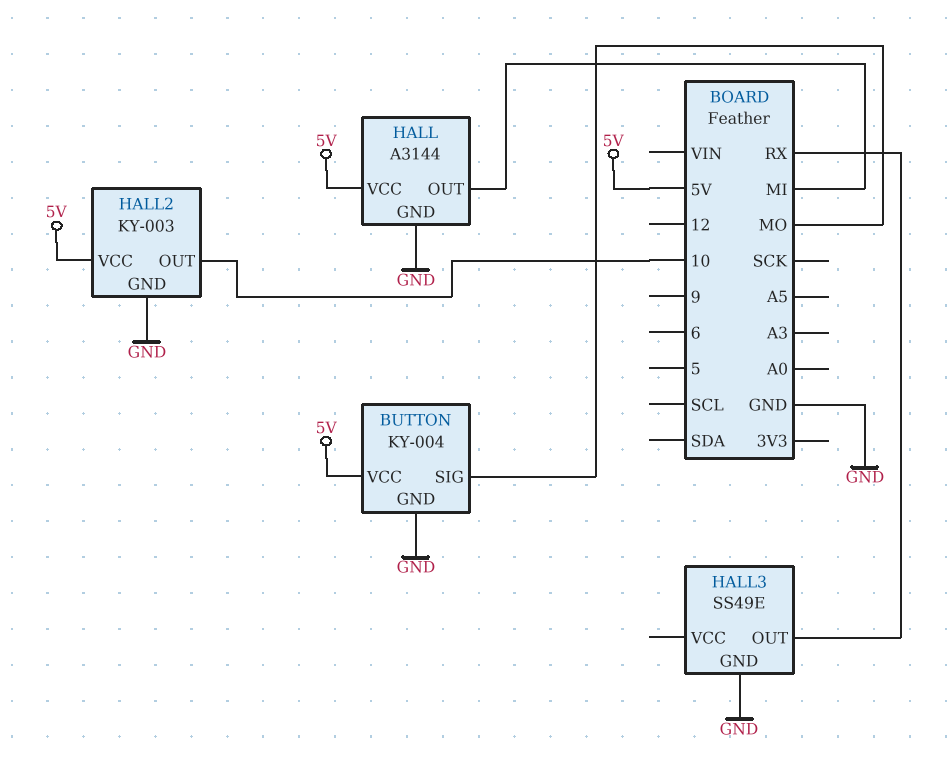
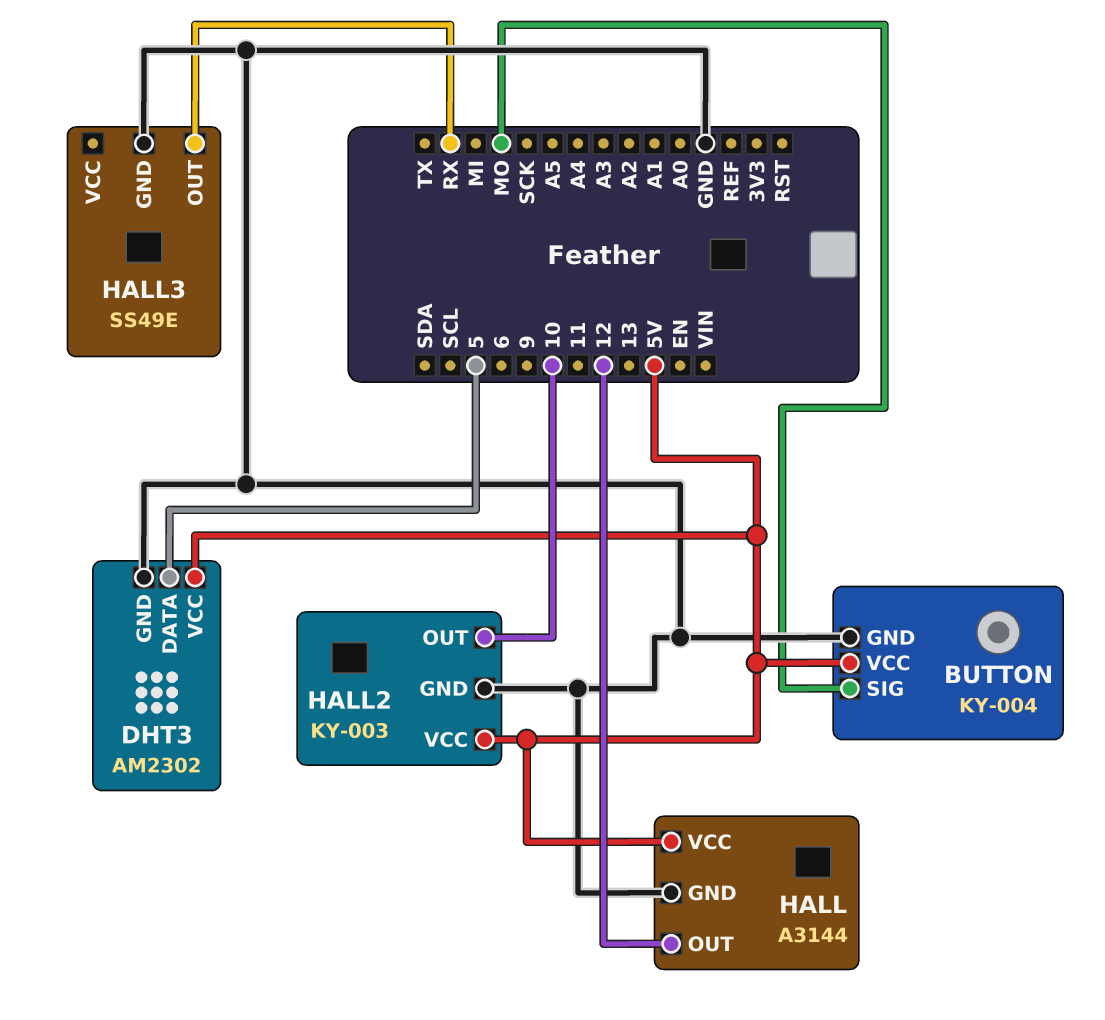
DHT3: none -> AM2302
DHT3 pin DATA: none -> 5
DHT3 pin GND: none -> GND
DHT3 pin VCC: none -> 5V
HALL pin OUT: MI -> 12

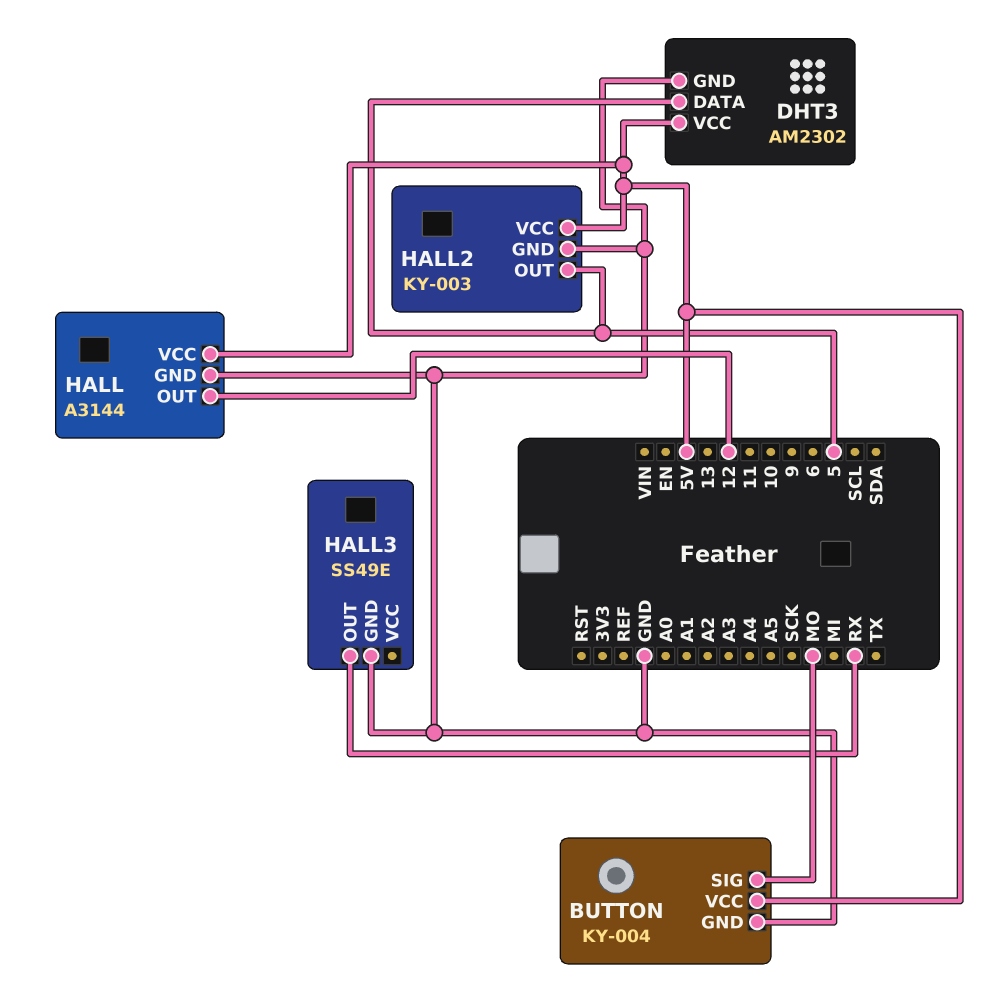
HALL2 pin OUT: 10 -> 5

